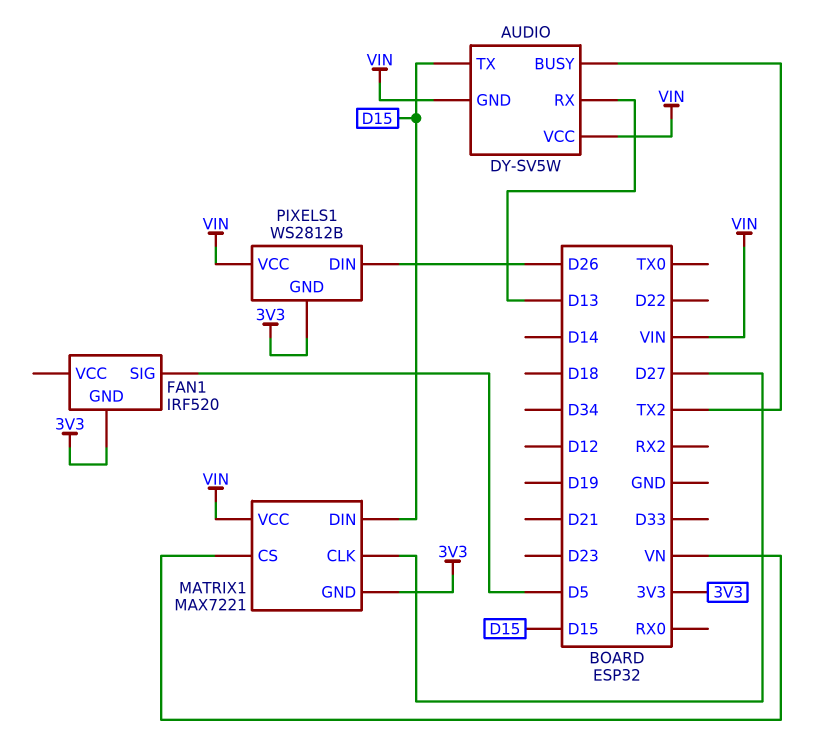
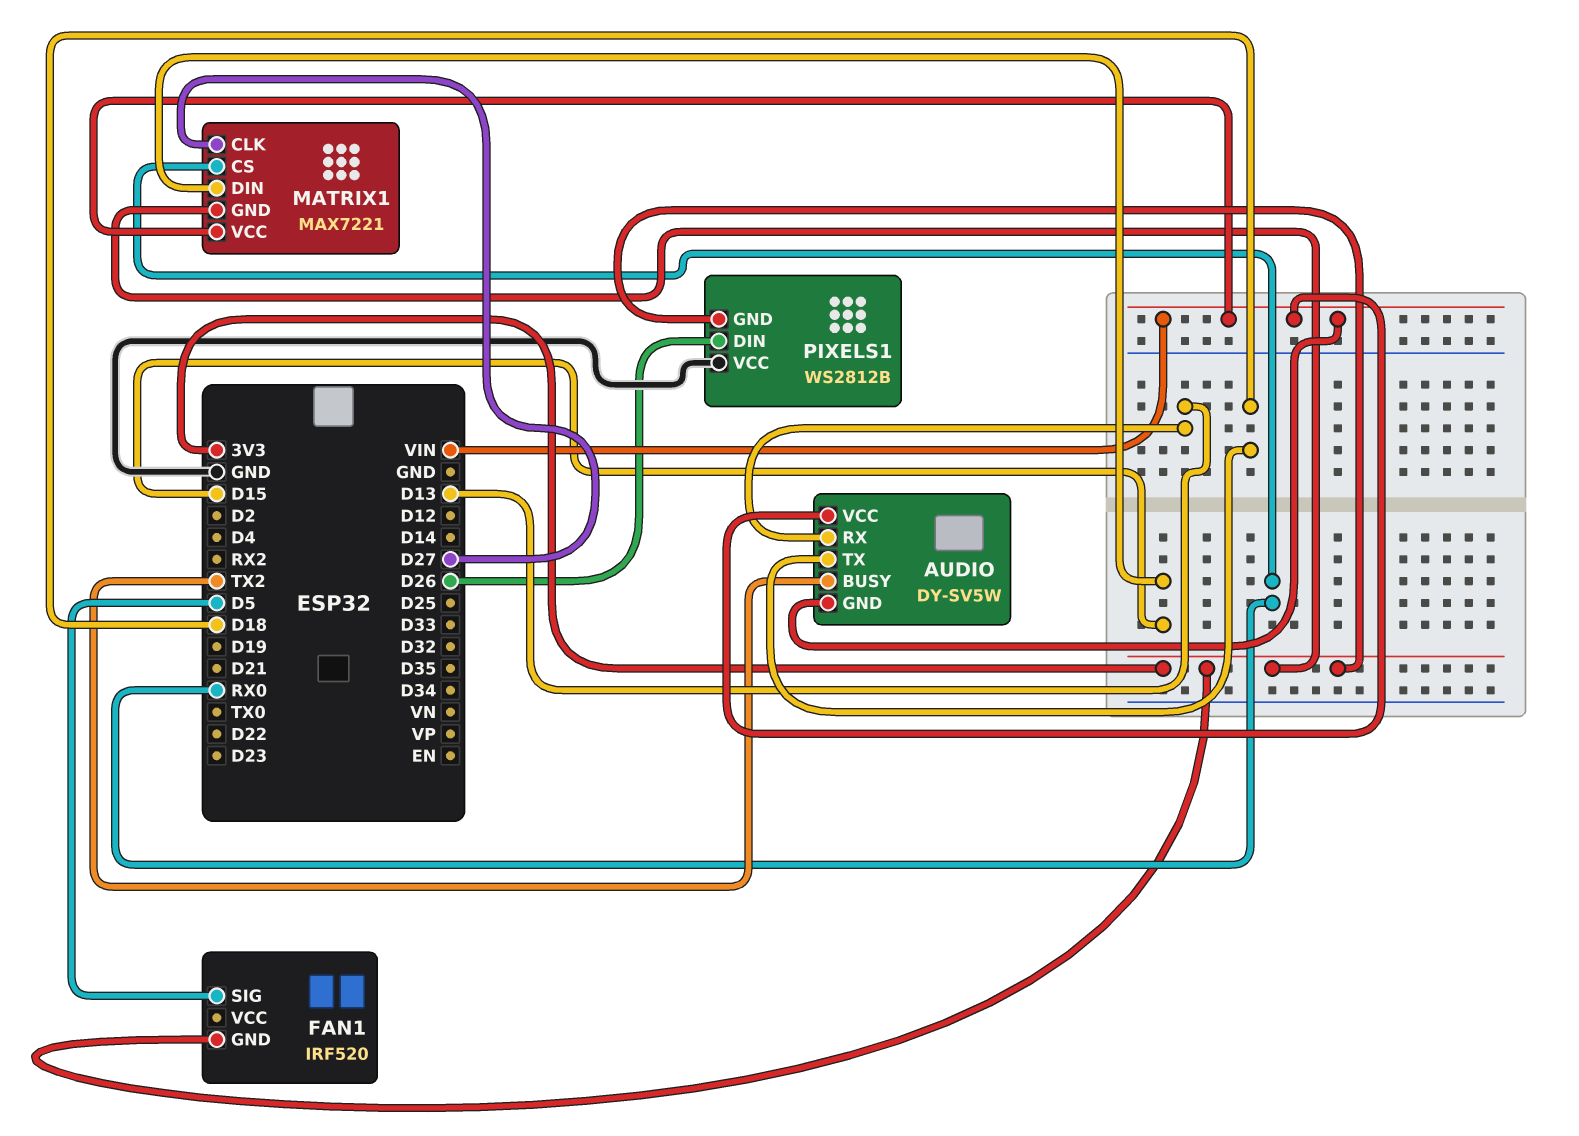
AUDIO pin TX: D15 -> D18
MATRIX1 pin CS: VN -> RX0
PIXELS1 pin VCC: VIN -> GND

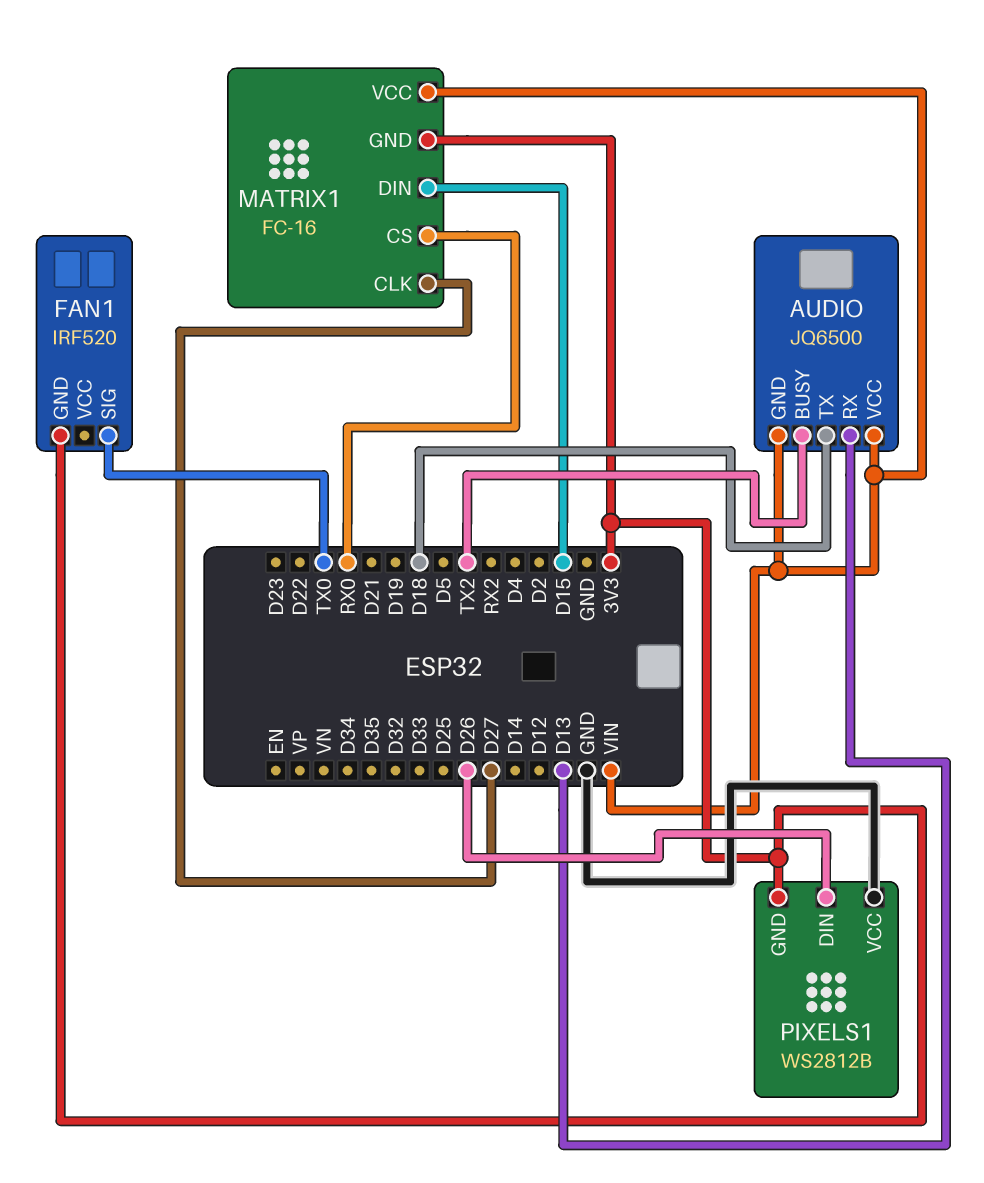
AUDIO: DY-SV5W -> JQ6500
FAN1 pin SIG: D5 -> TX0
MATRIX1: MAX7221 -> FC-16

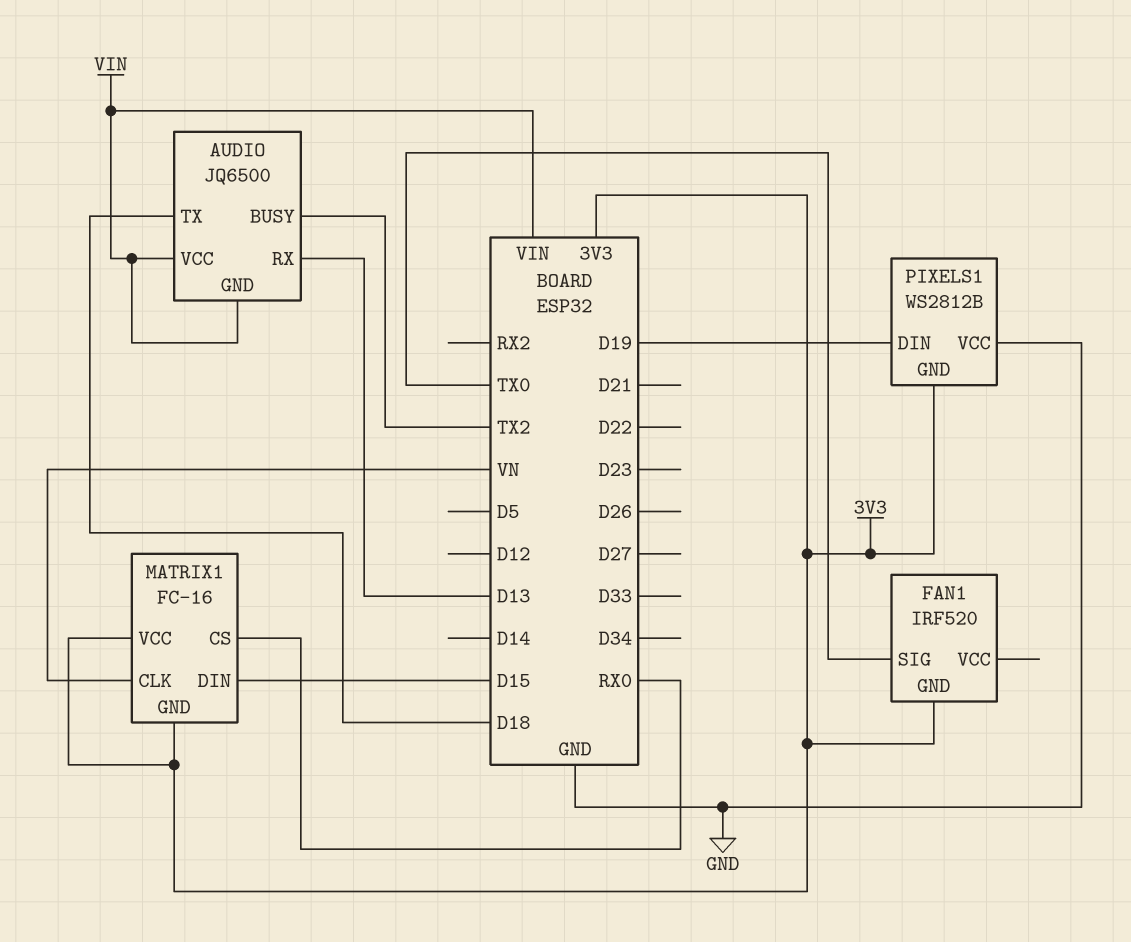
MATRIX1 pin CLK: D27 -> VN
MATRIX1 pin VCC: VIN -> 3V3
PIXELS1 pin DIN: D26 -> D19

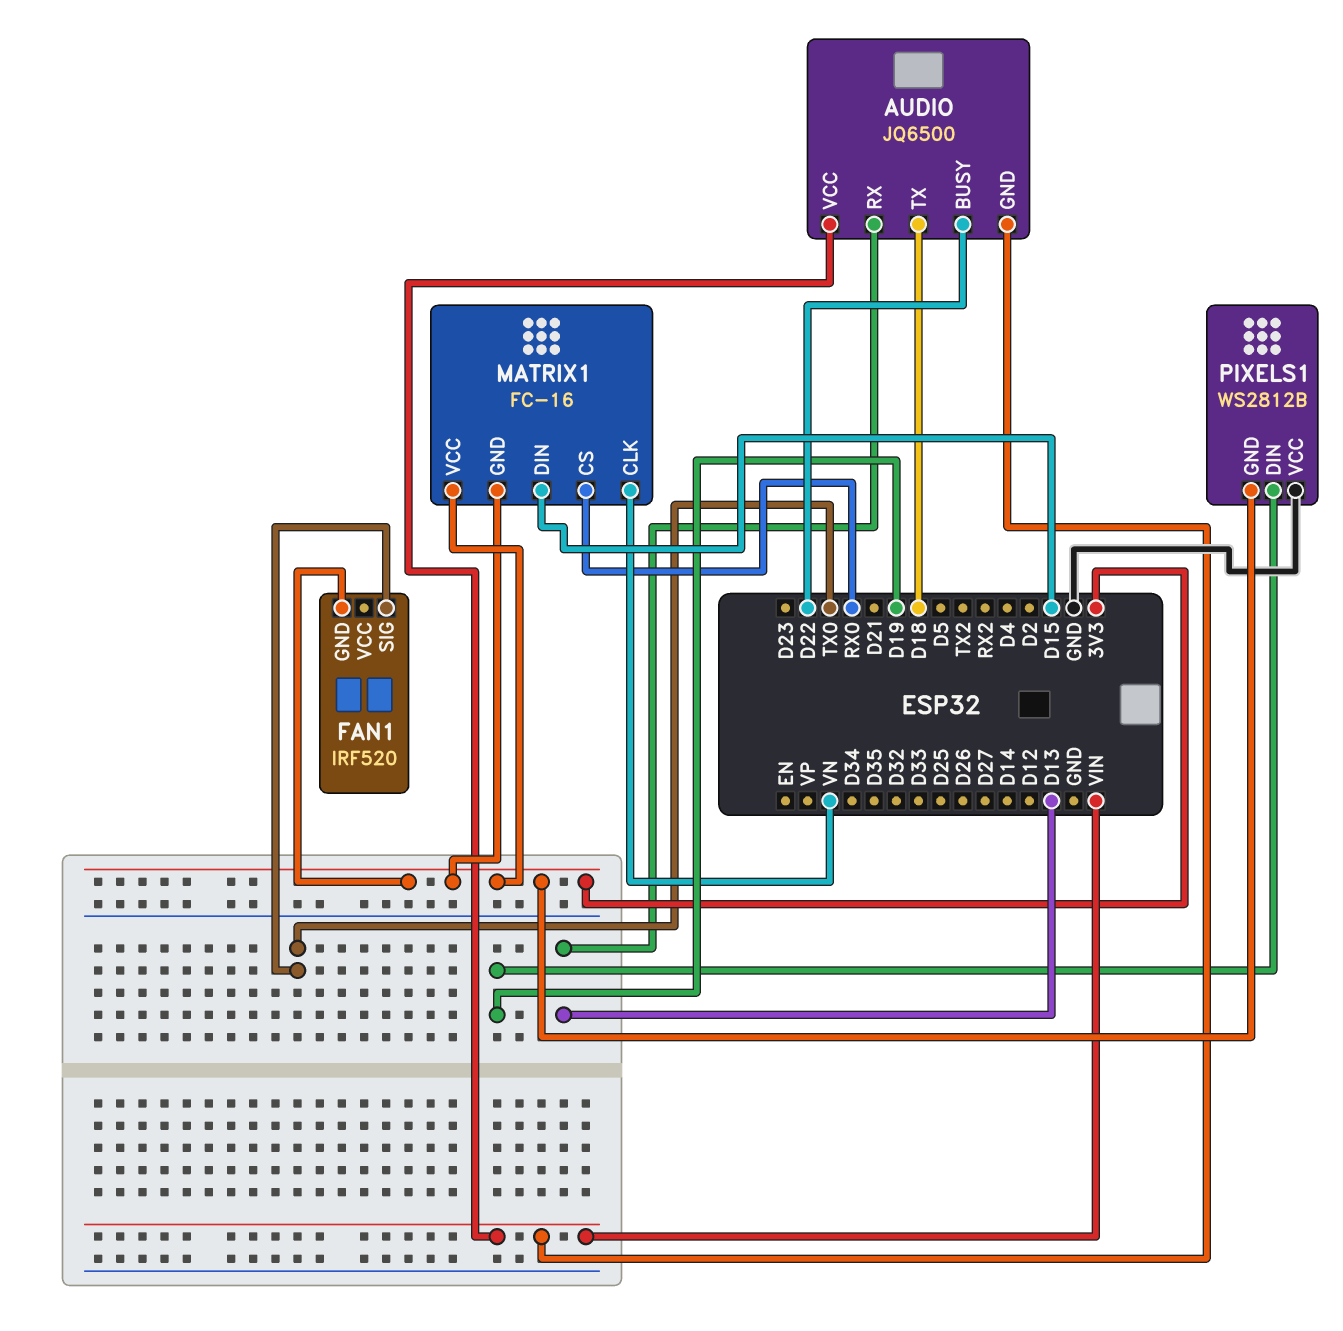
AUDIO pin BUSY: TX2 -> D22

